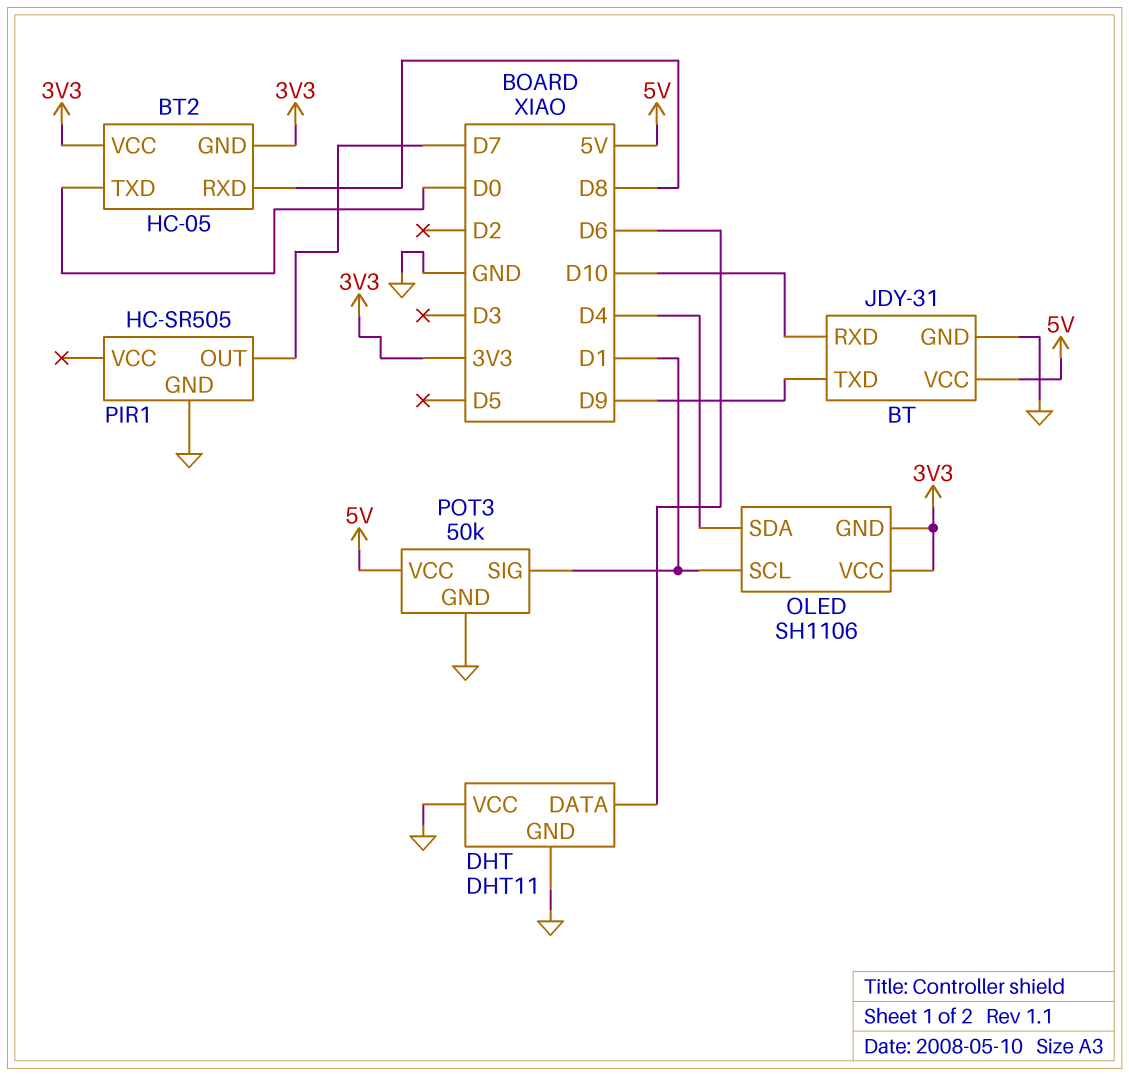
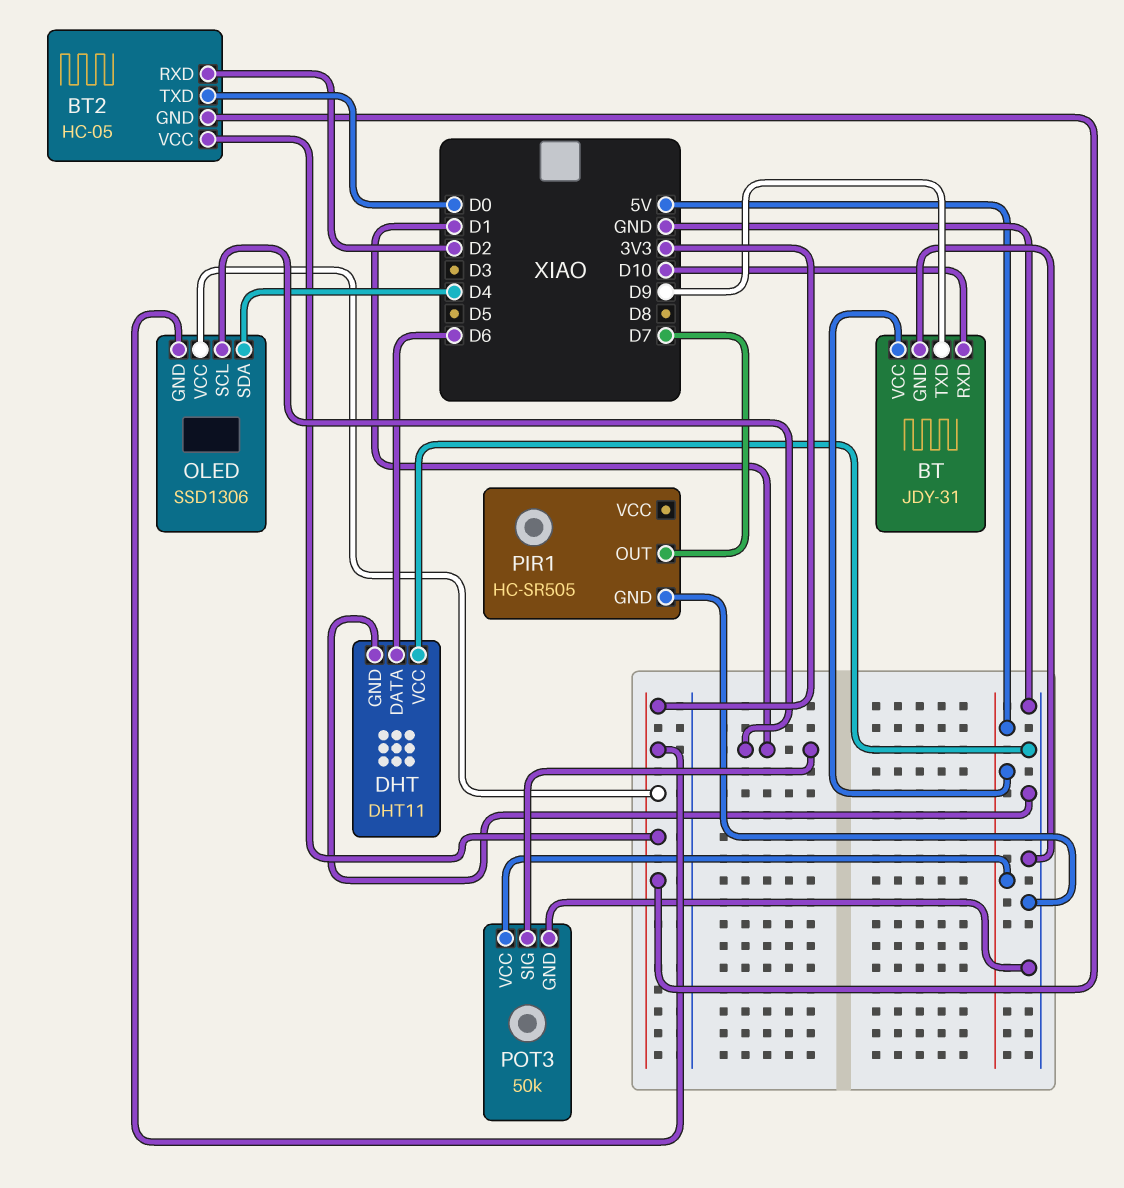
BT2 pin RXD: D8 -> D2
OLED: SH1106 -> SSD1306

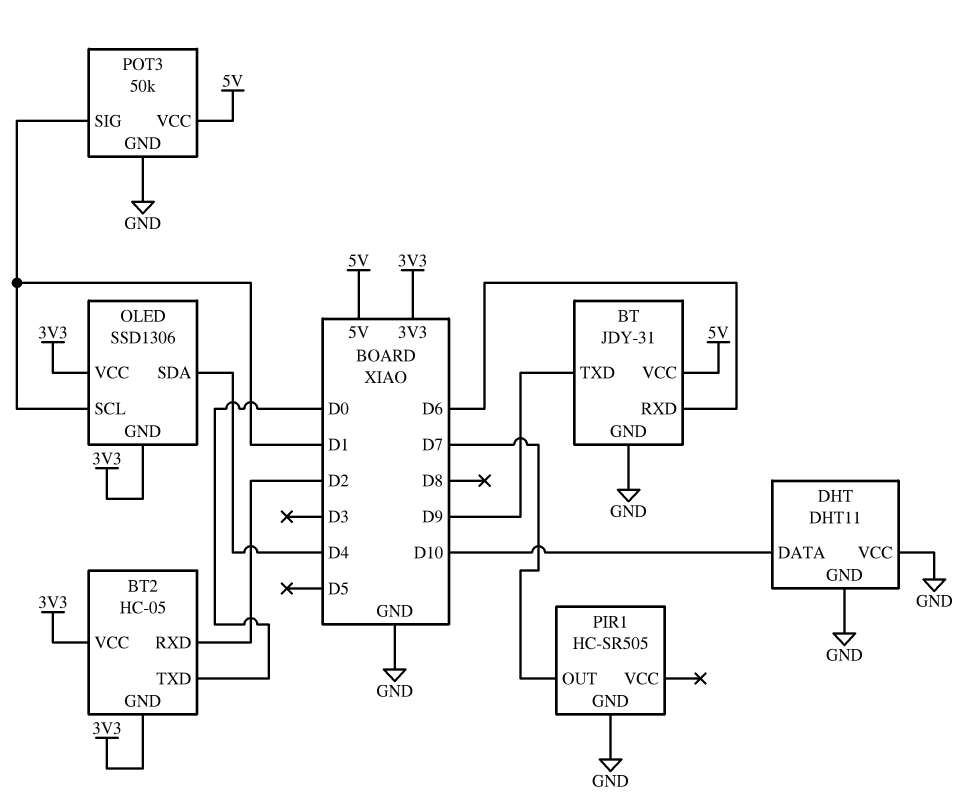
BT pin RXD: D10 -> D6
DHT pin DATA: D6 -> D10

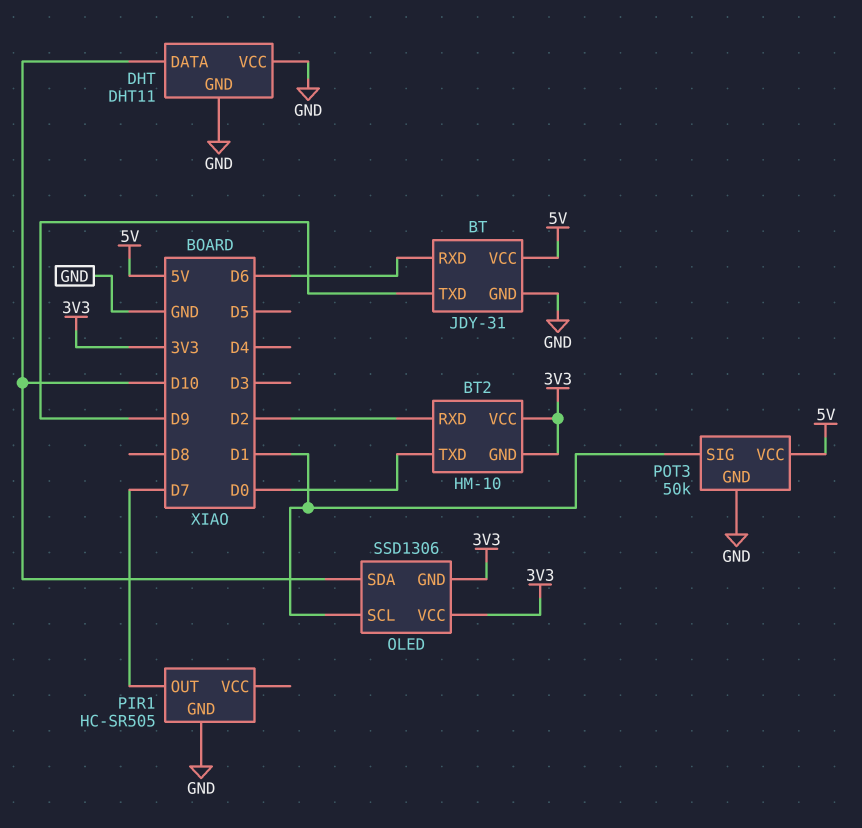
BT2: HC-05 -> HM-10
OLED pin SDA: D4 -> D10

